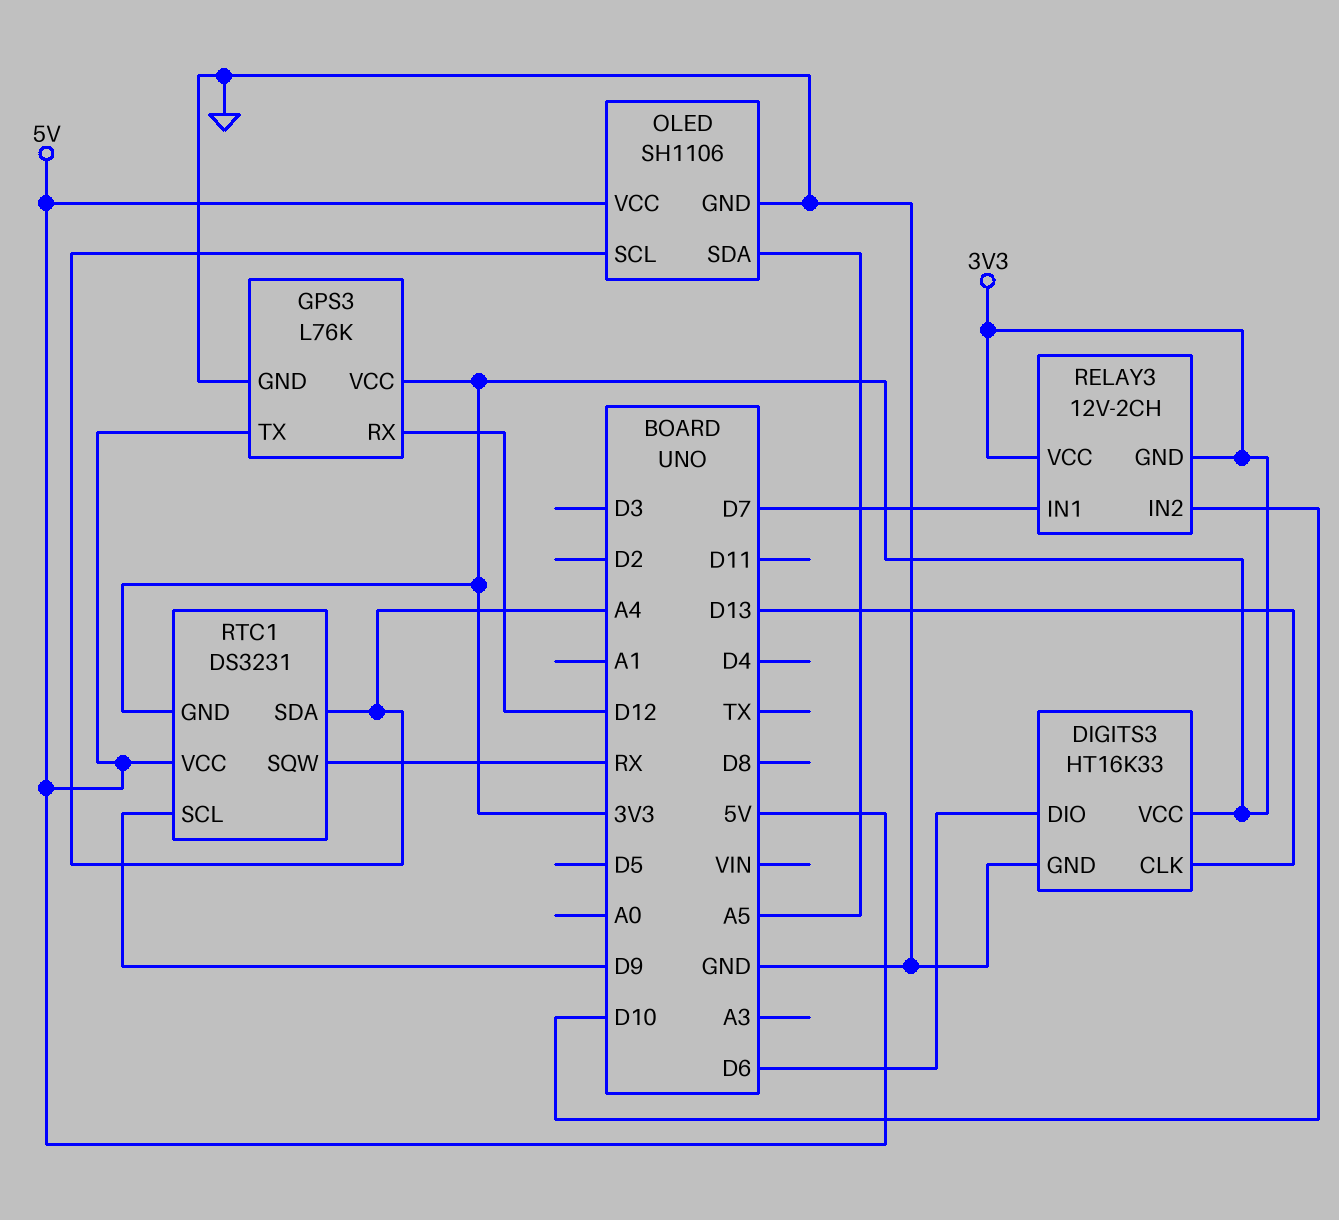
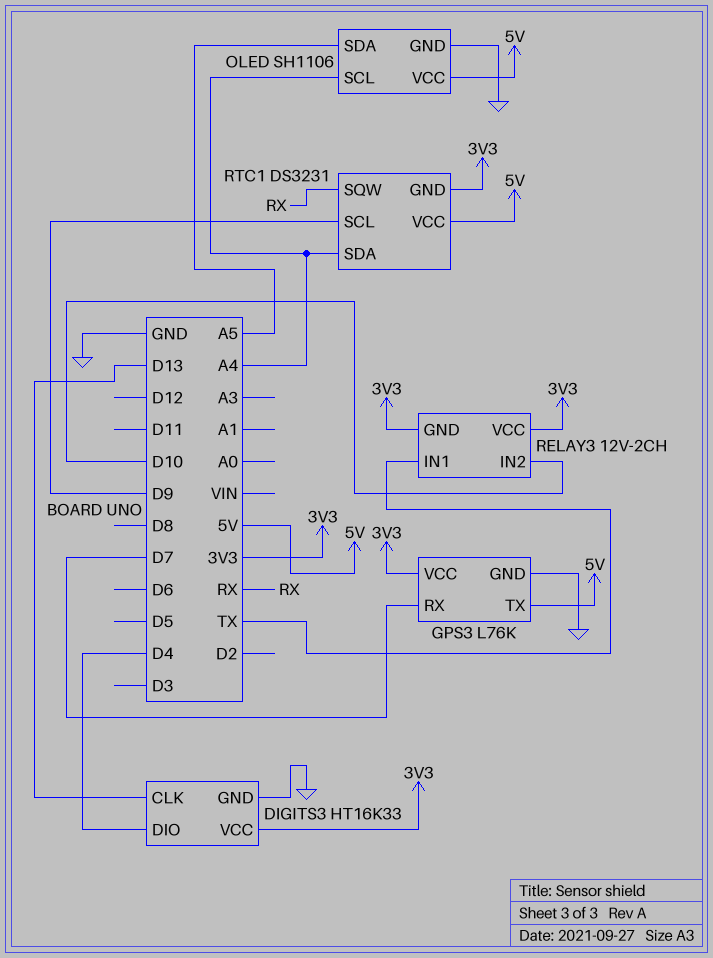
DIGITS3 pin DIO: D6 -> D4
GPS3 pin RX: D12 -> D7
RELAY3 pin IN1: D7 -> TX

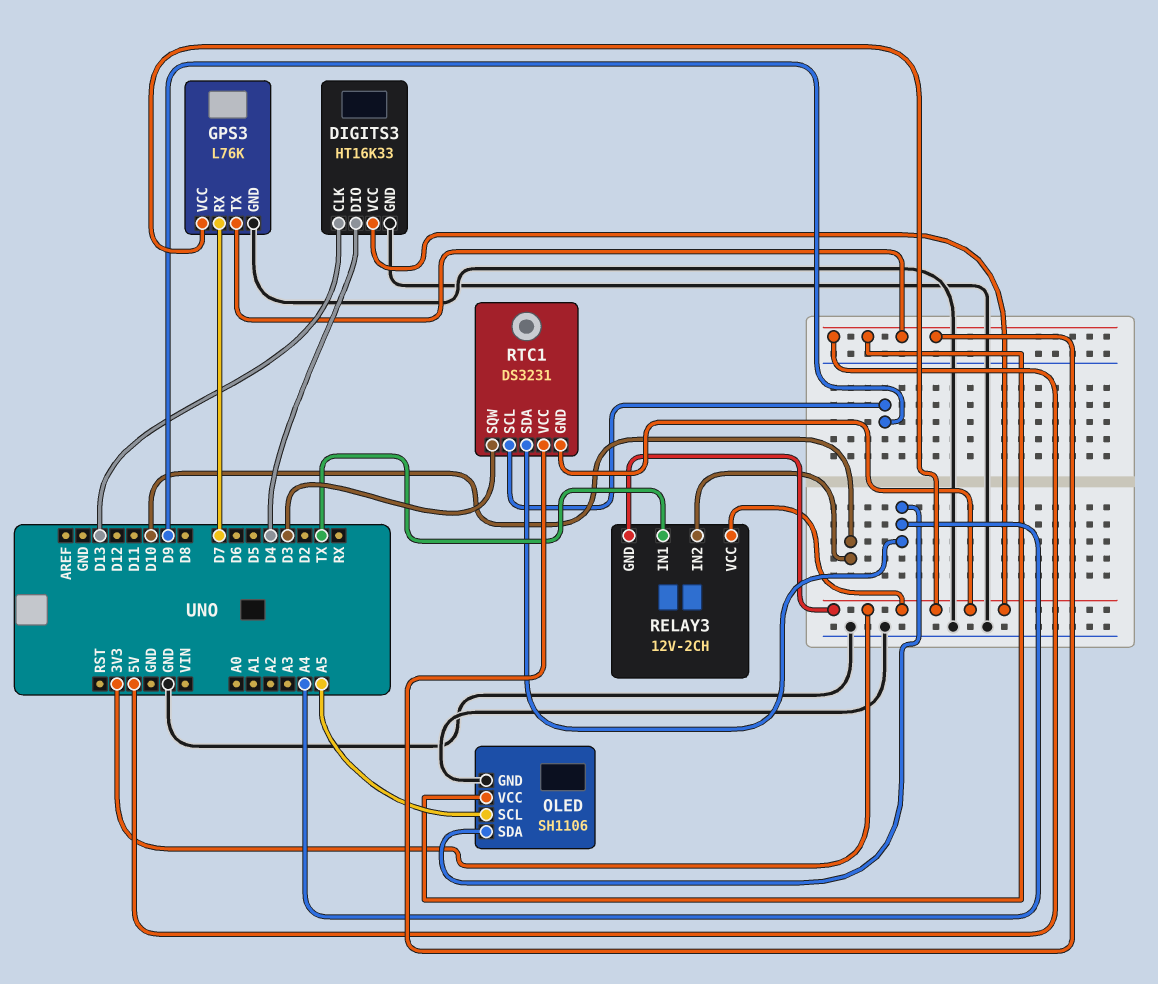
OLED pin SCL: A4 -> A5
OLED pin SDA: A5 -> A4
RTC1 pin SQW: RX -> D3

